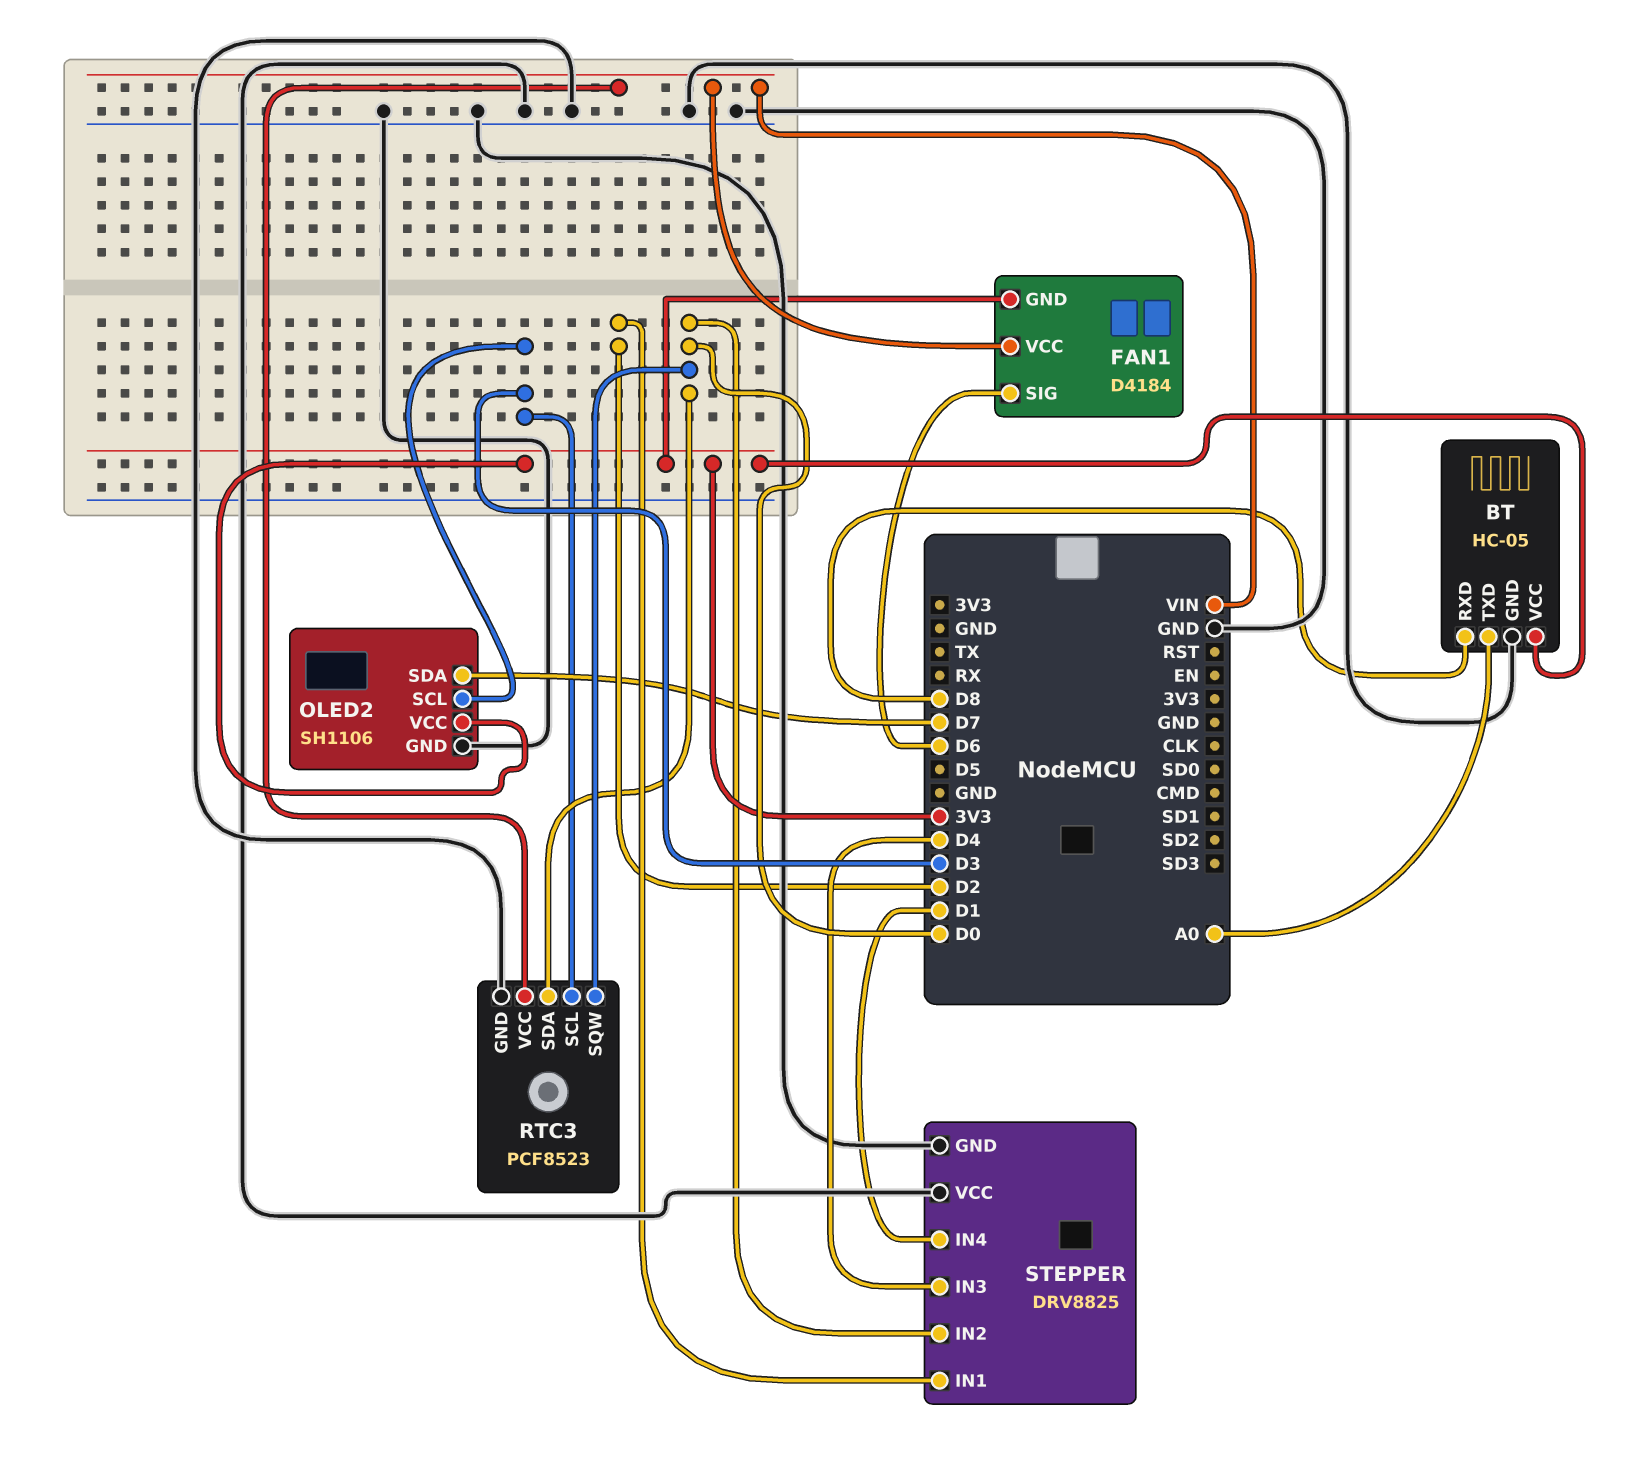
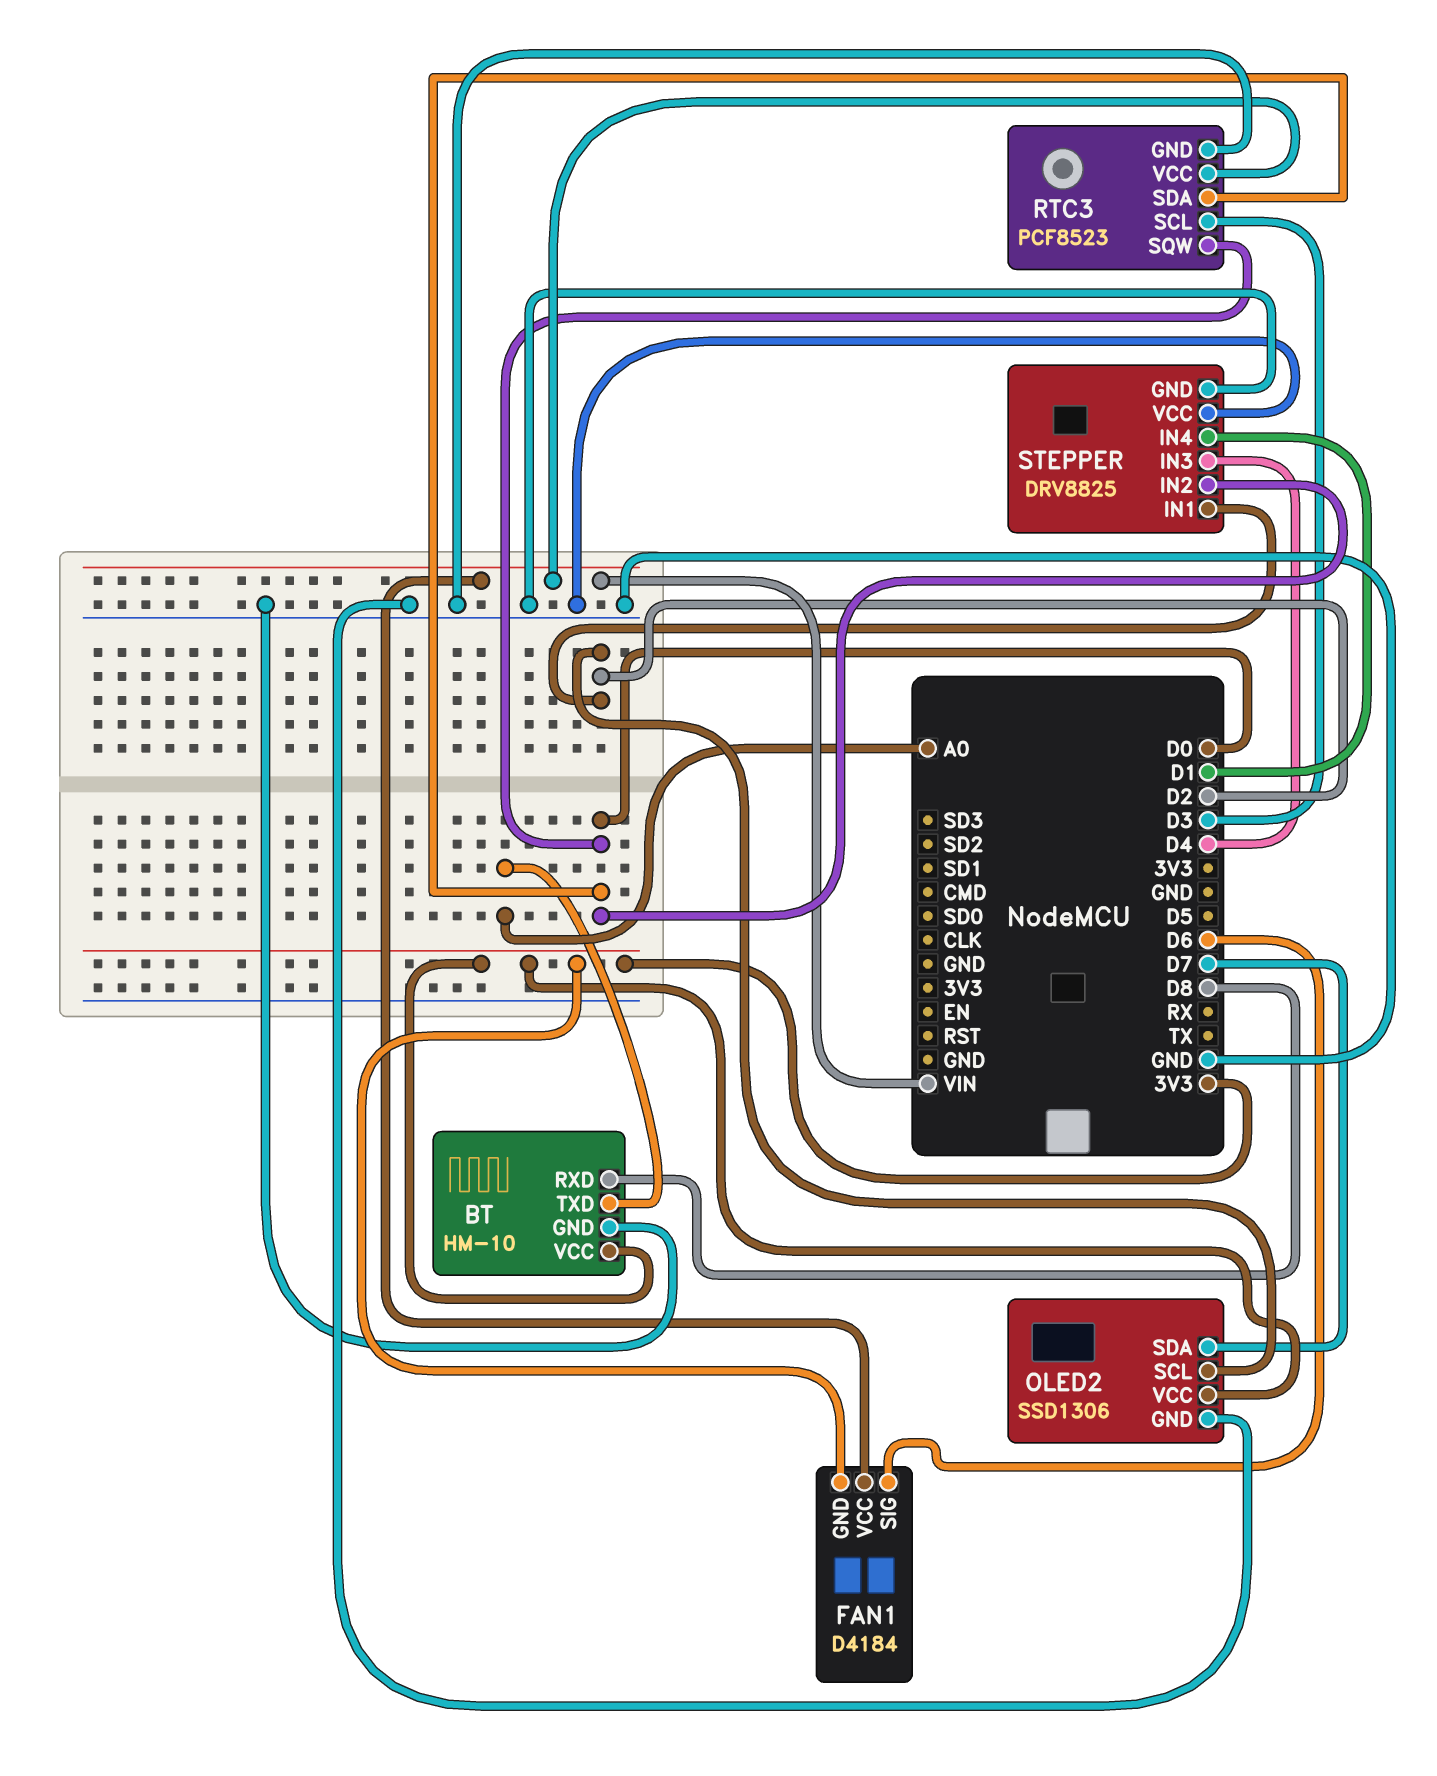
BT: HC-05 -> HM-10
OLED2: SH1106 -> SSD1306
OLED2 pin SCL: D3 -> D2

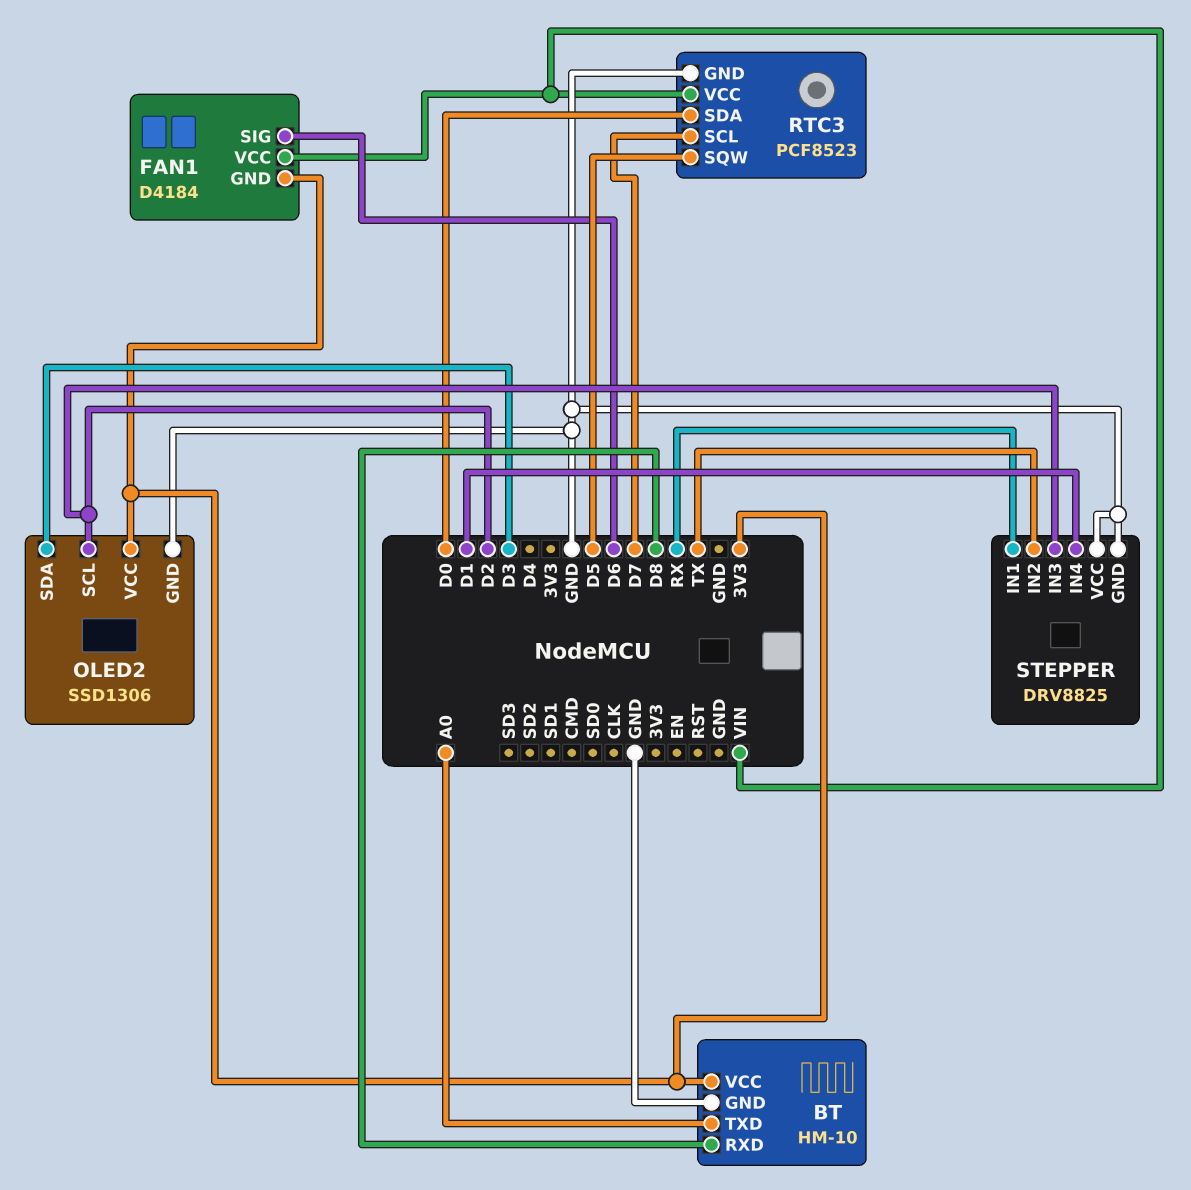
OLED2 pin SDA: D7 -> D3
RTC3 pin SCL: D3 -> D7
RTC3 pin SQW: D0 -> D5
STEPPER pin IN1: D2 -> RX
STEPPER pin IN2: D0 -> TX
STEPPER pin IN3: D4 -> D2

